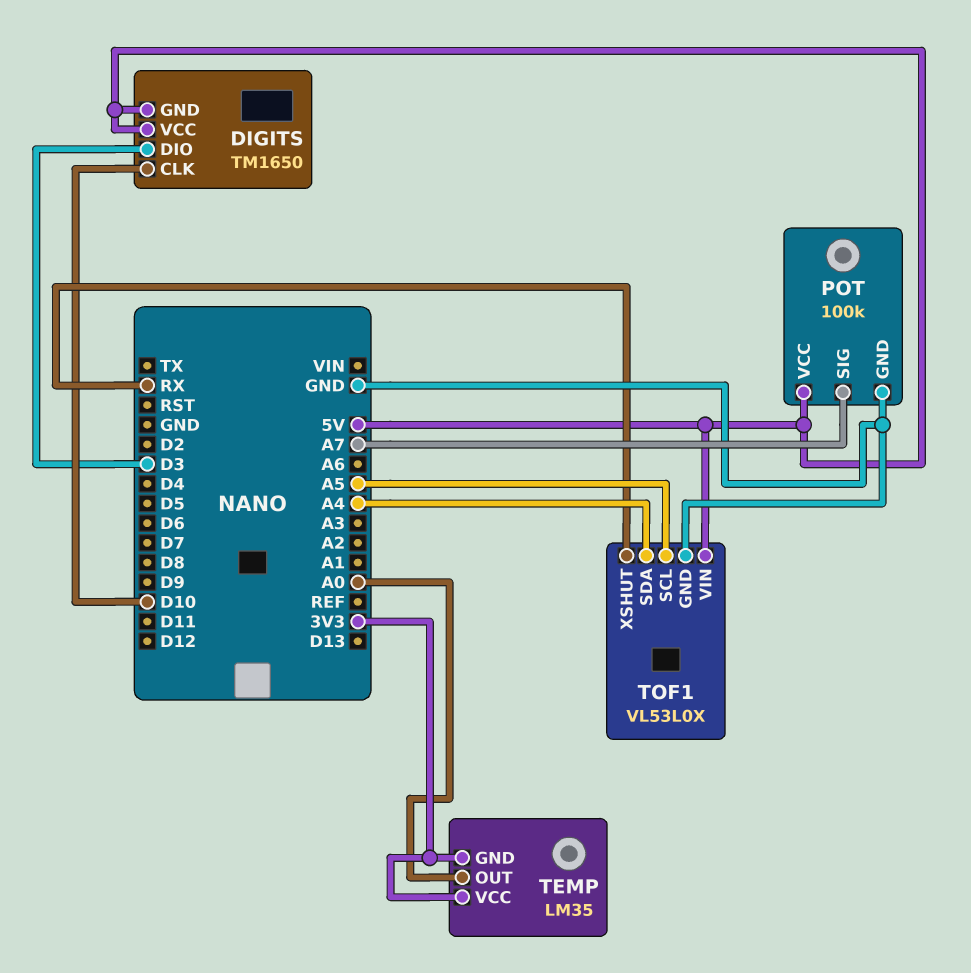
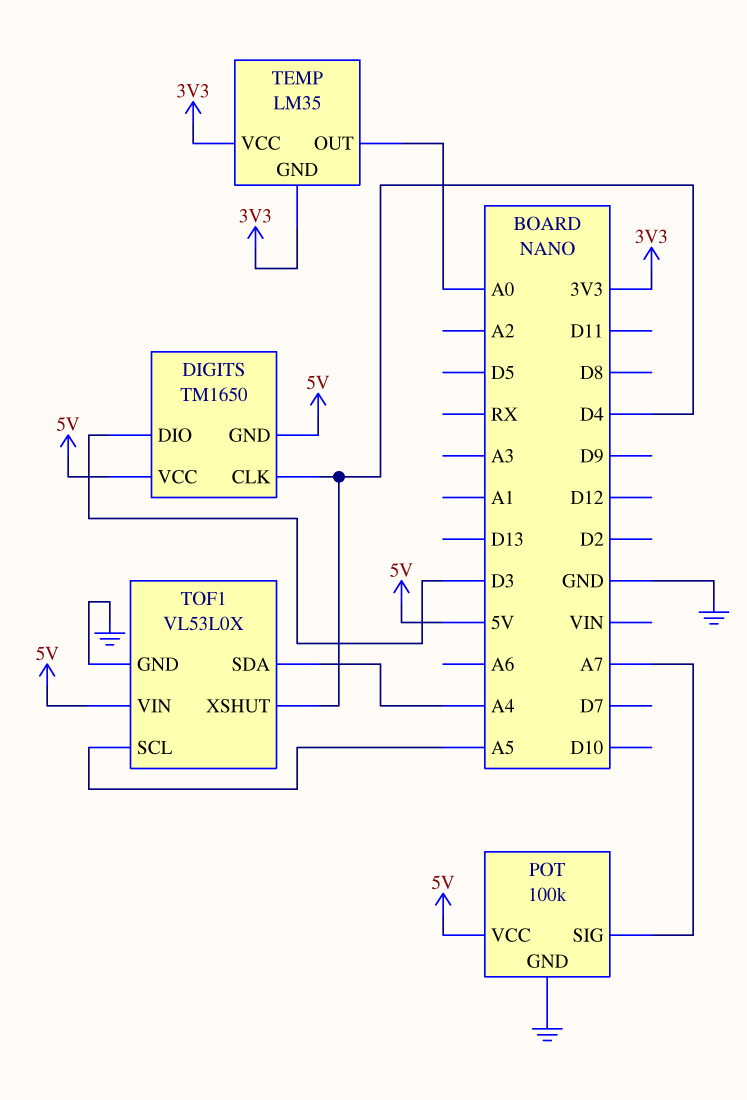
DIGITS pin CLK: D10 -> D4
TOF1 pin XSHUT: RX -> D4

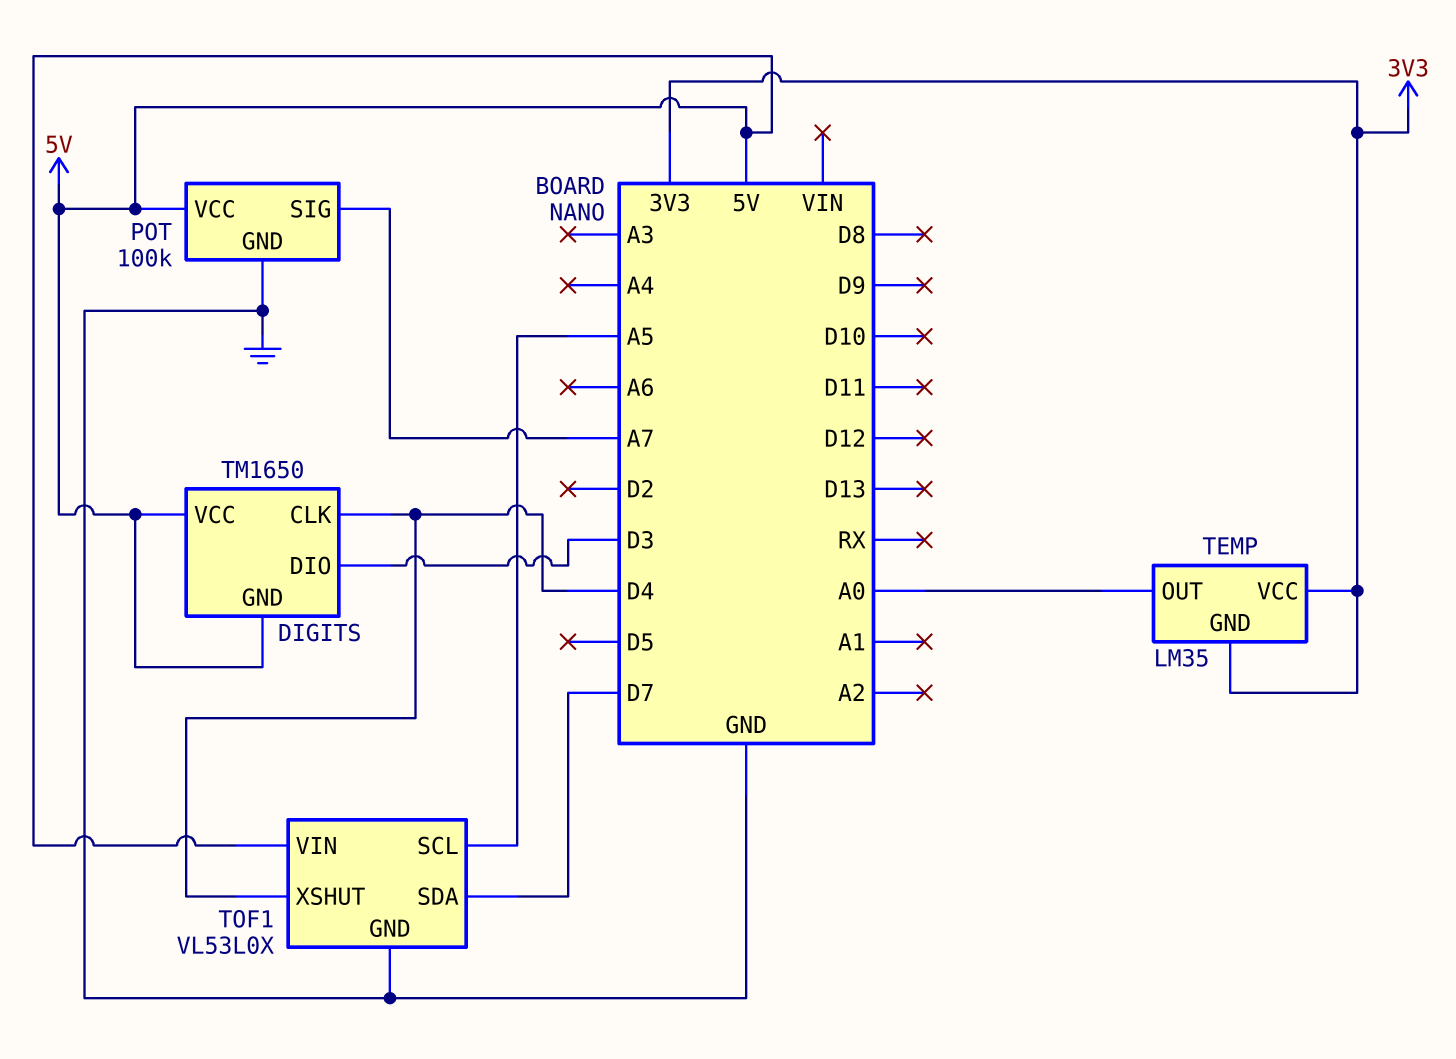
TOF1 pin SDA: A4 -> D7

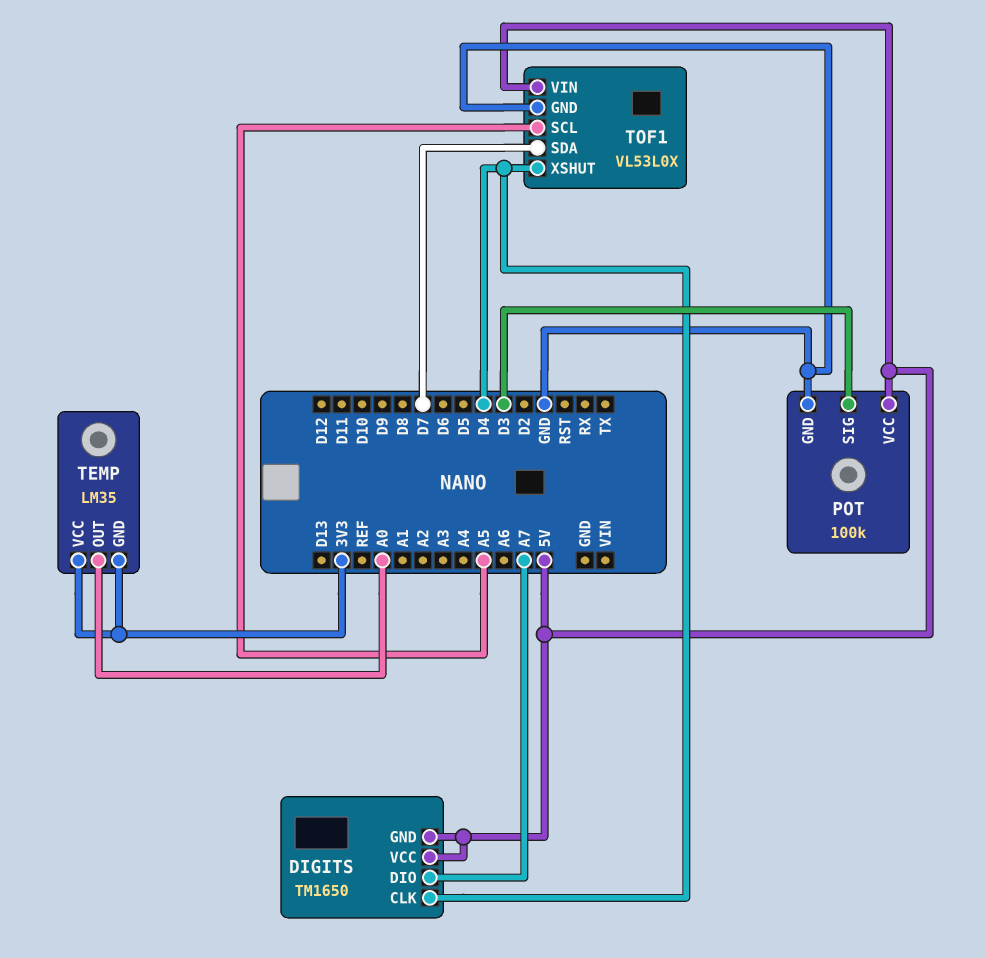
DIGITS pin DIO: D3 -> A7
POT pin SIG: A7 -> D3

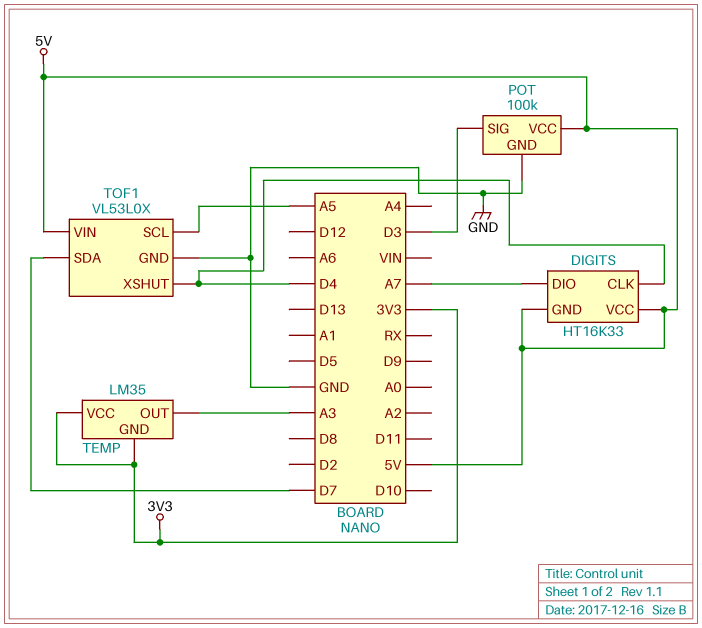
DIGITS: TM1650 -> HT16K33
TEMP pin OUT: A0 -> A3

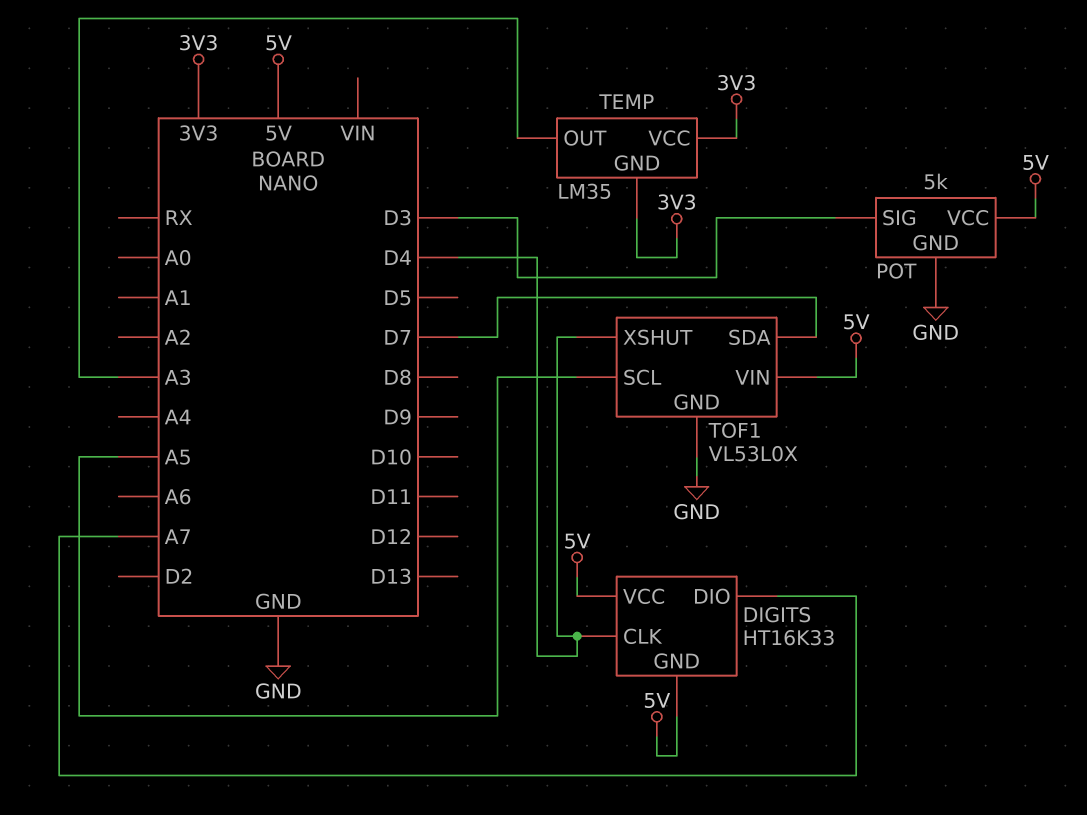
POT: 100k -> 5k

